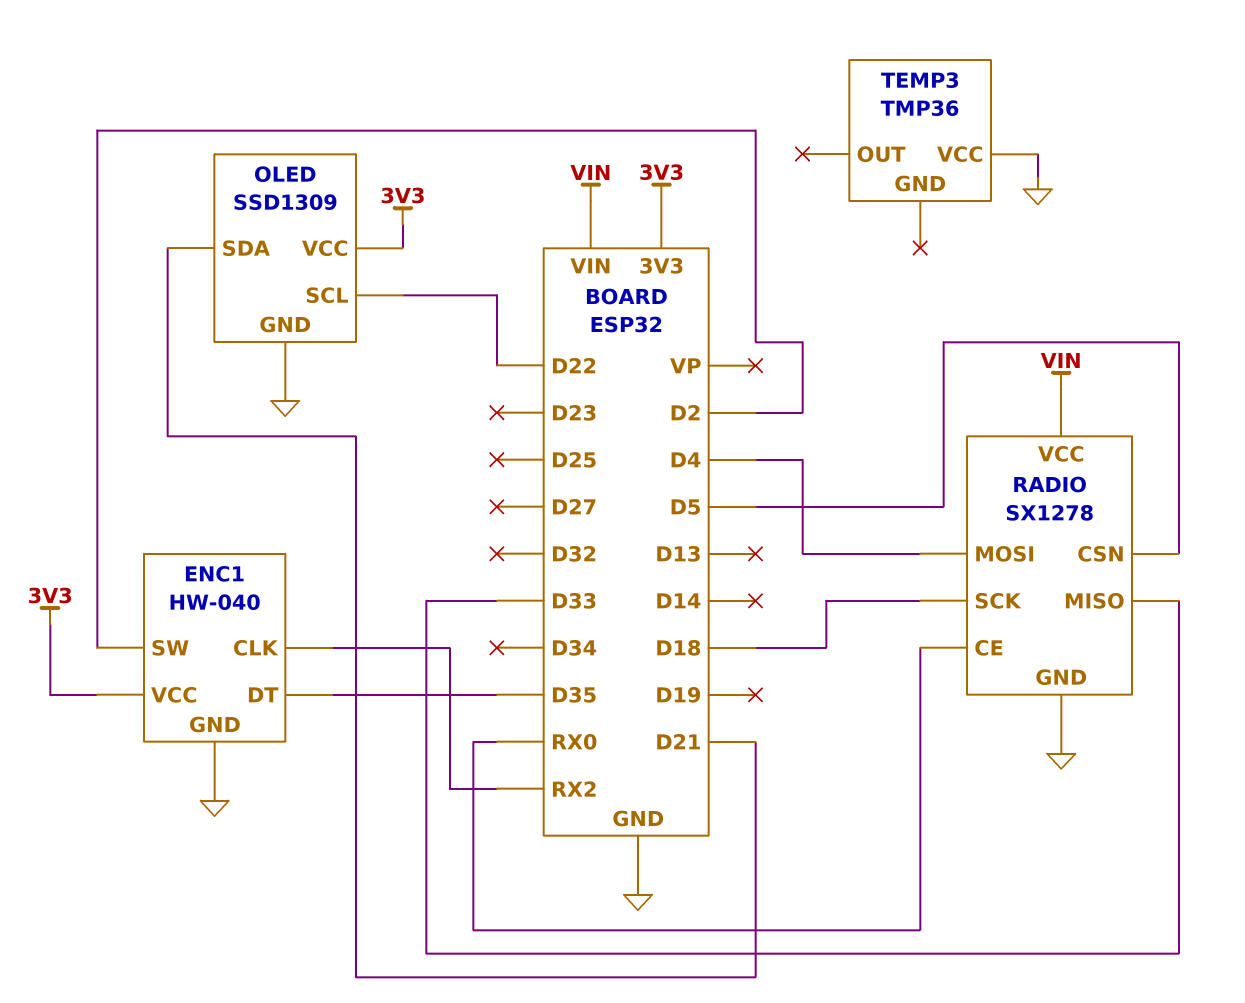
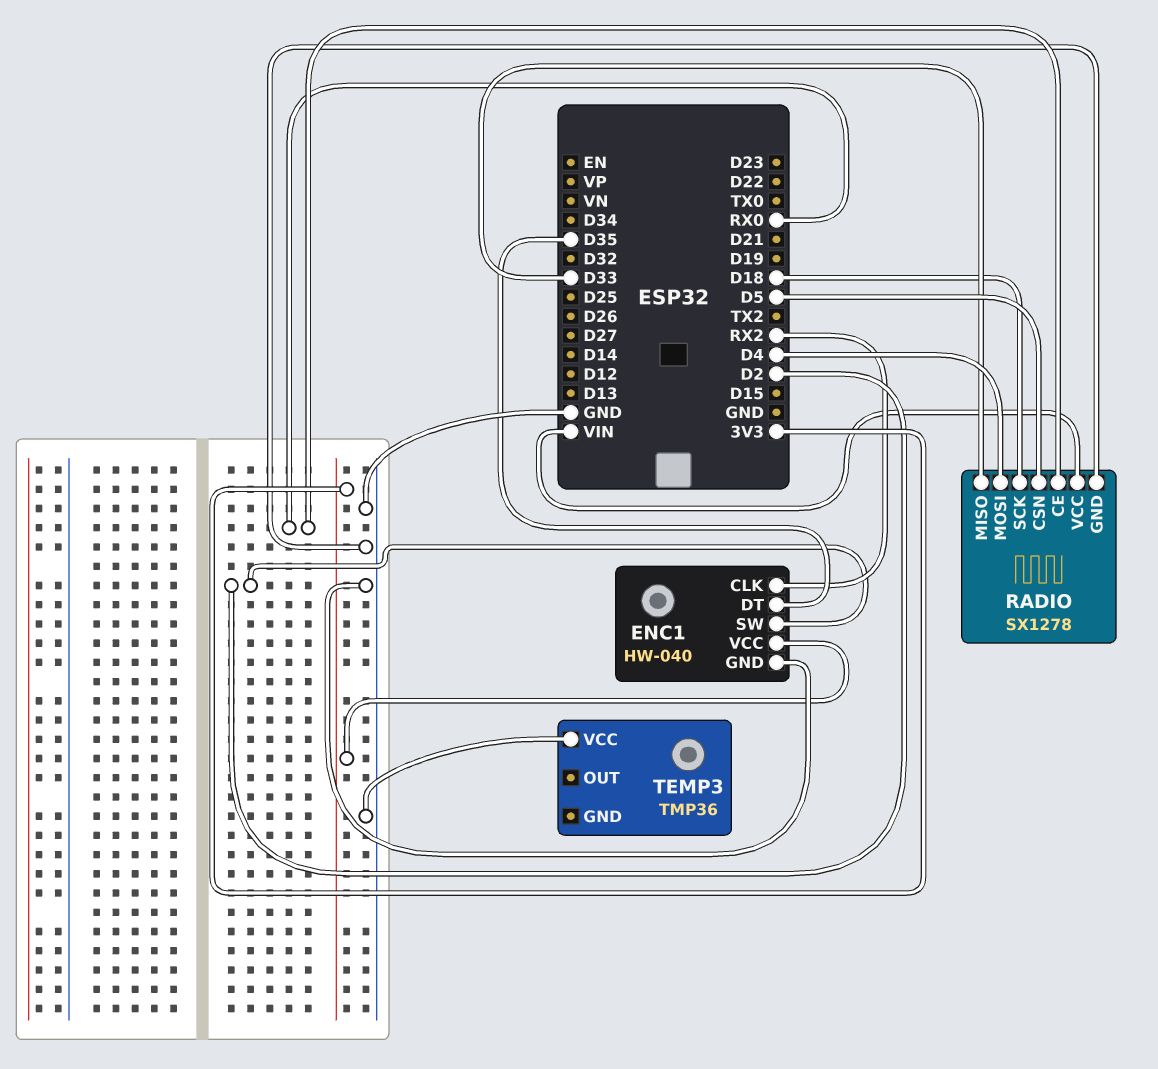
OLED: SSD1309 -> none
OLED pin GND: GND -> none
OLED pin SCL: D22 -> none
OLED pin SDA: D21 -> none
OLED pin VCC: 3V3 -> none

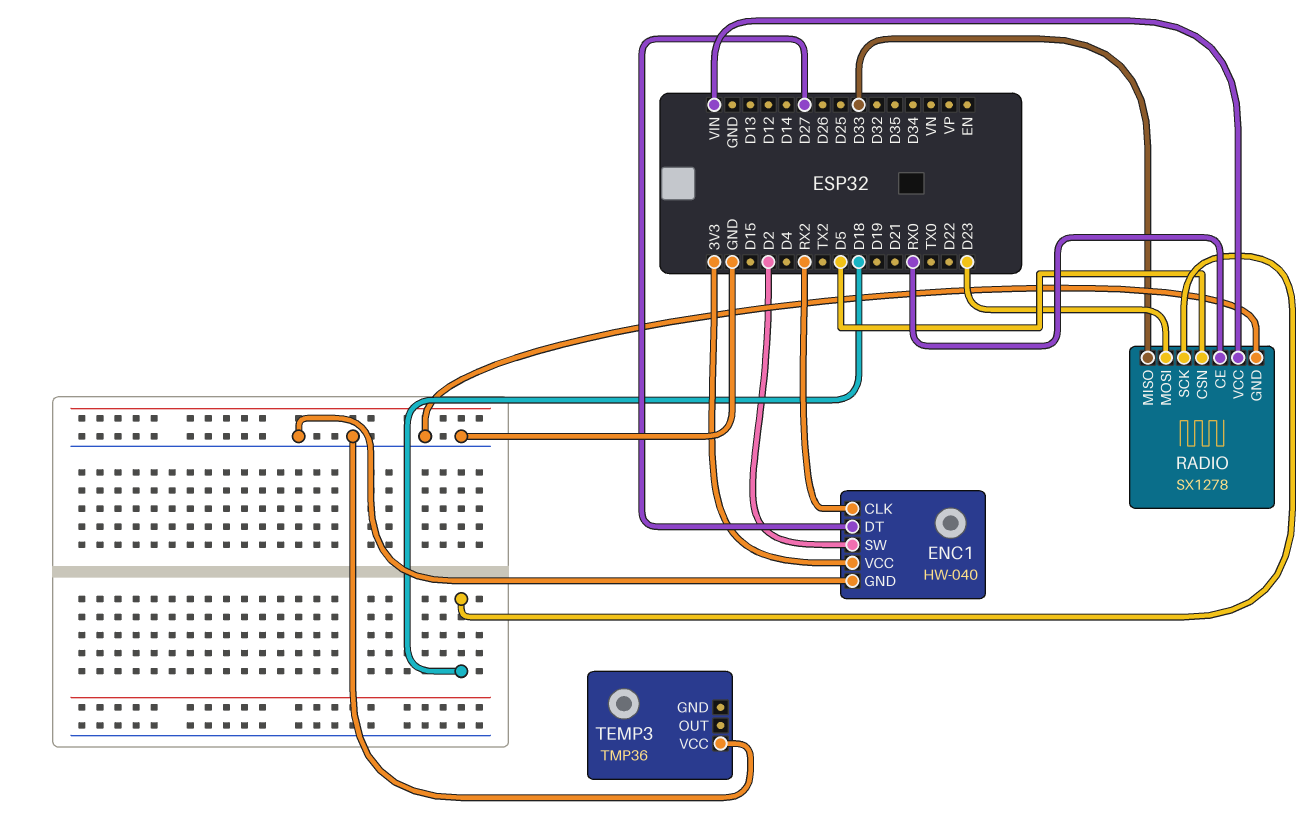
ENC1 pin DT: D35 -> D27
RADIO pin MOSI: D4 -> D23

